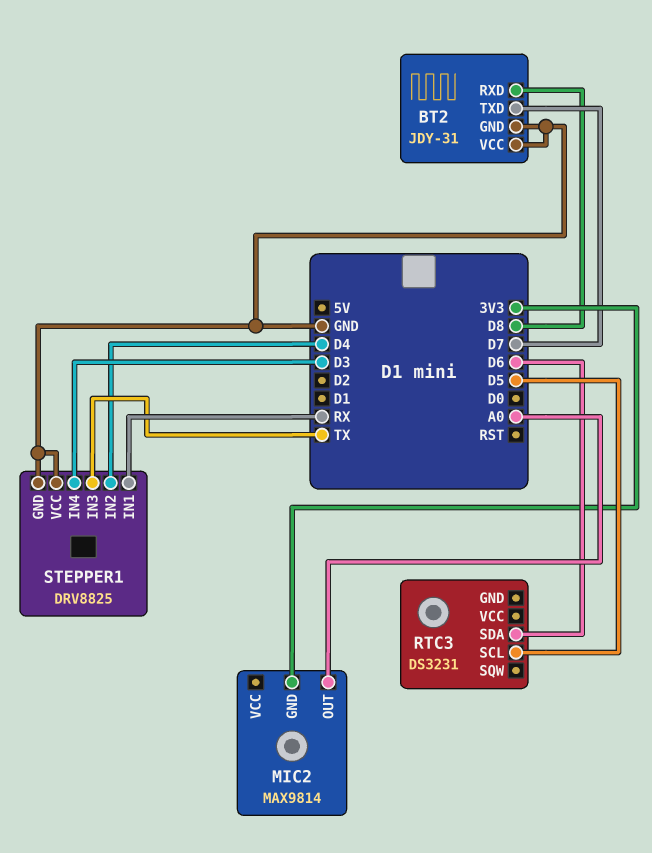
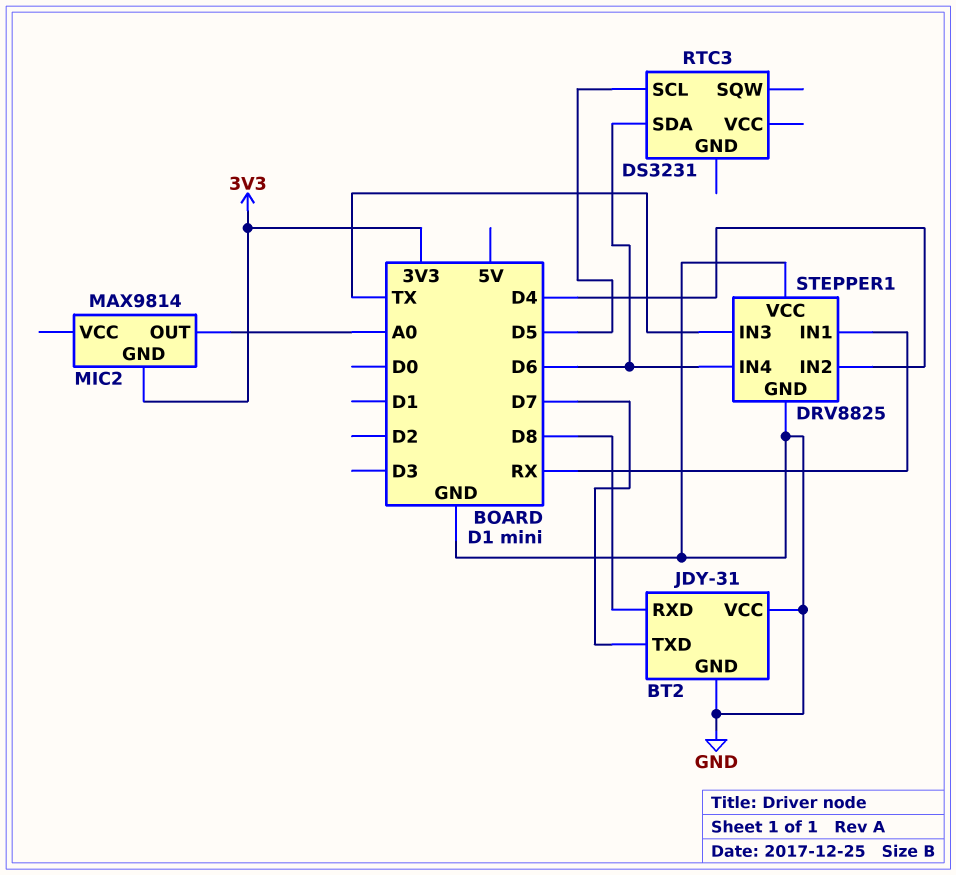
STEPPER1 pin IN4: D3 -> D6

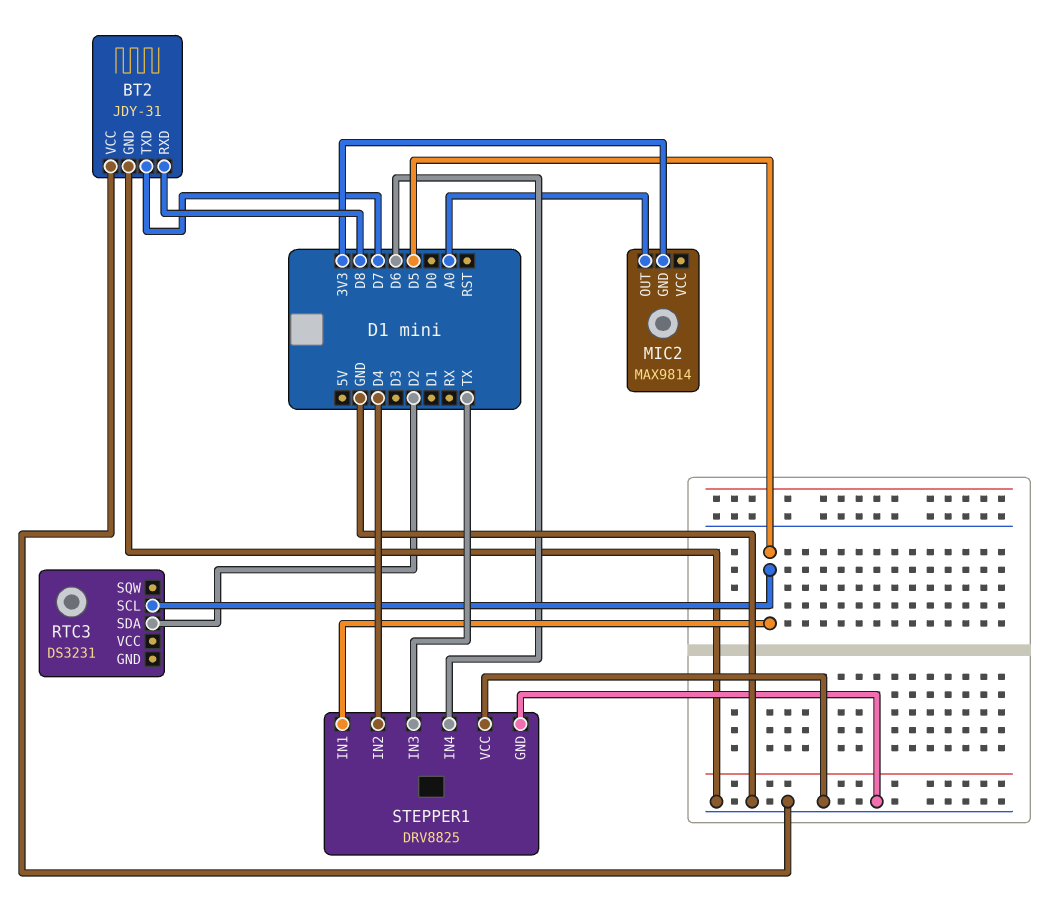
RTC3 pin SDA: D6 -> D2
STEPPER1 pin IN1: RX -> D5

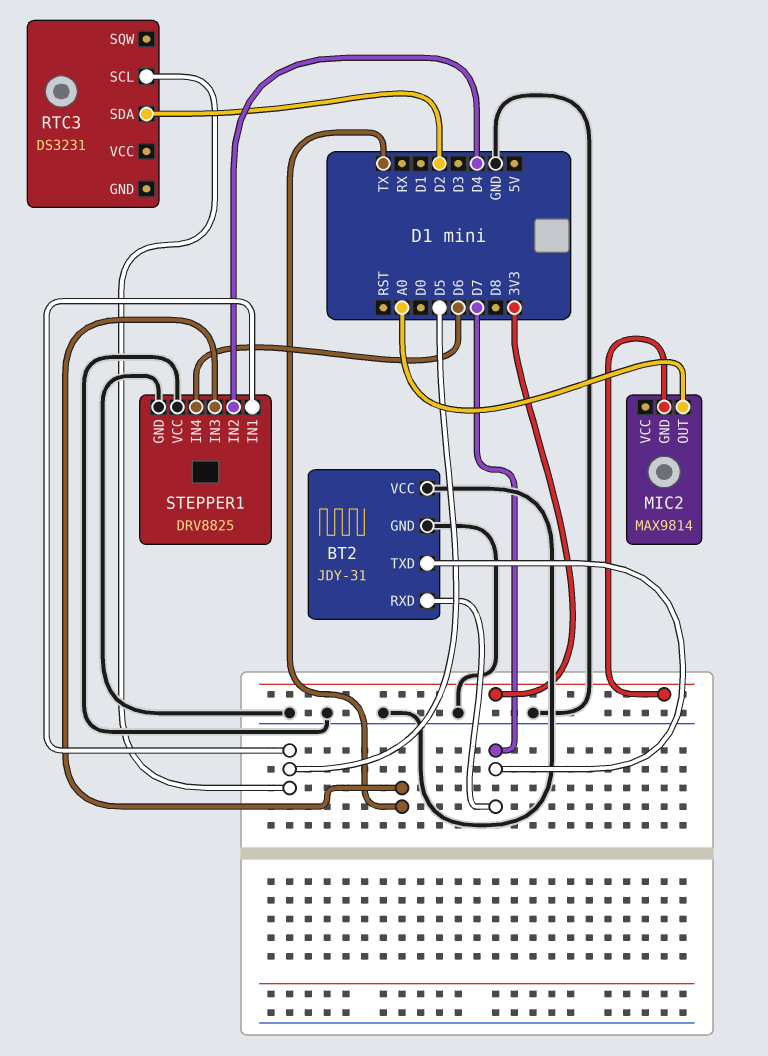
BT2 pin RXD: D8 -> D7

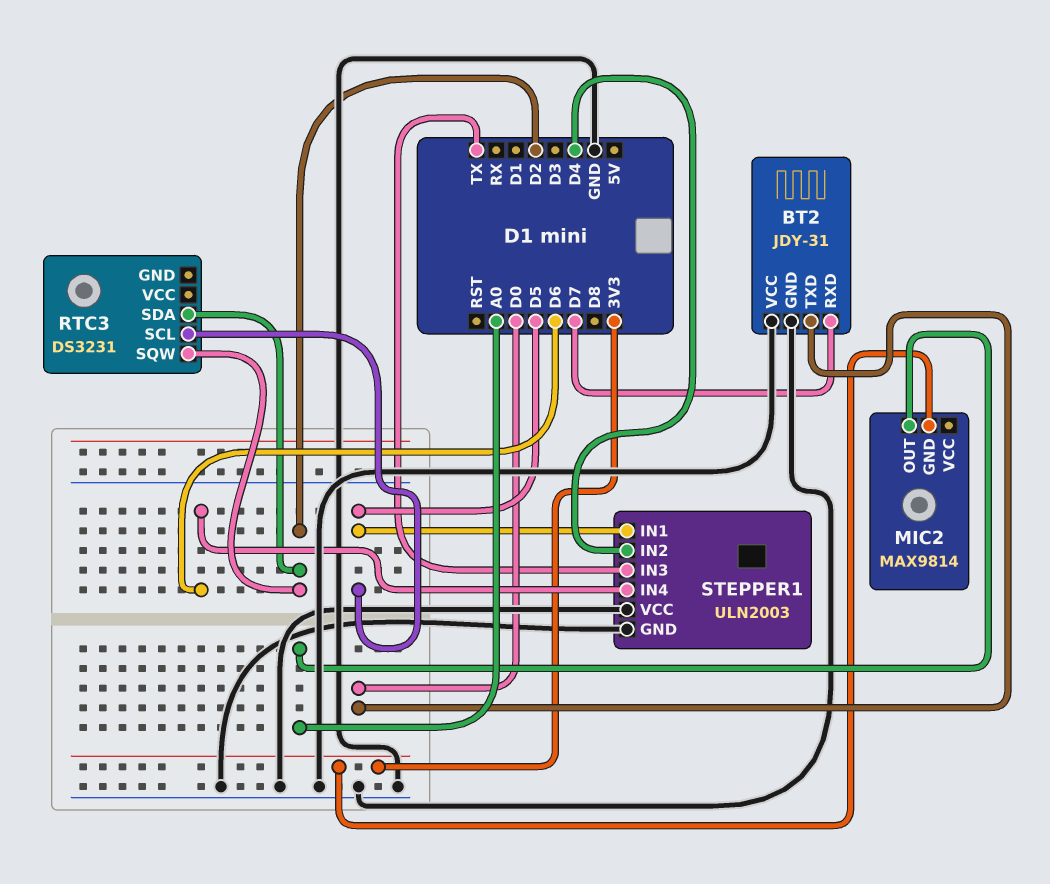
BT2 pin TXD: D7 -> D0
RTC3 pin SQW: none -> D2
STEPPER1: DRV8825 -> ULN2003

